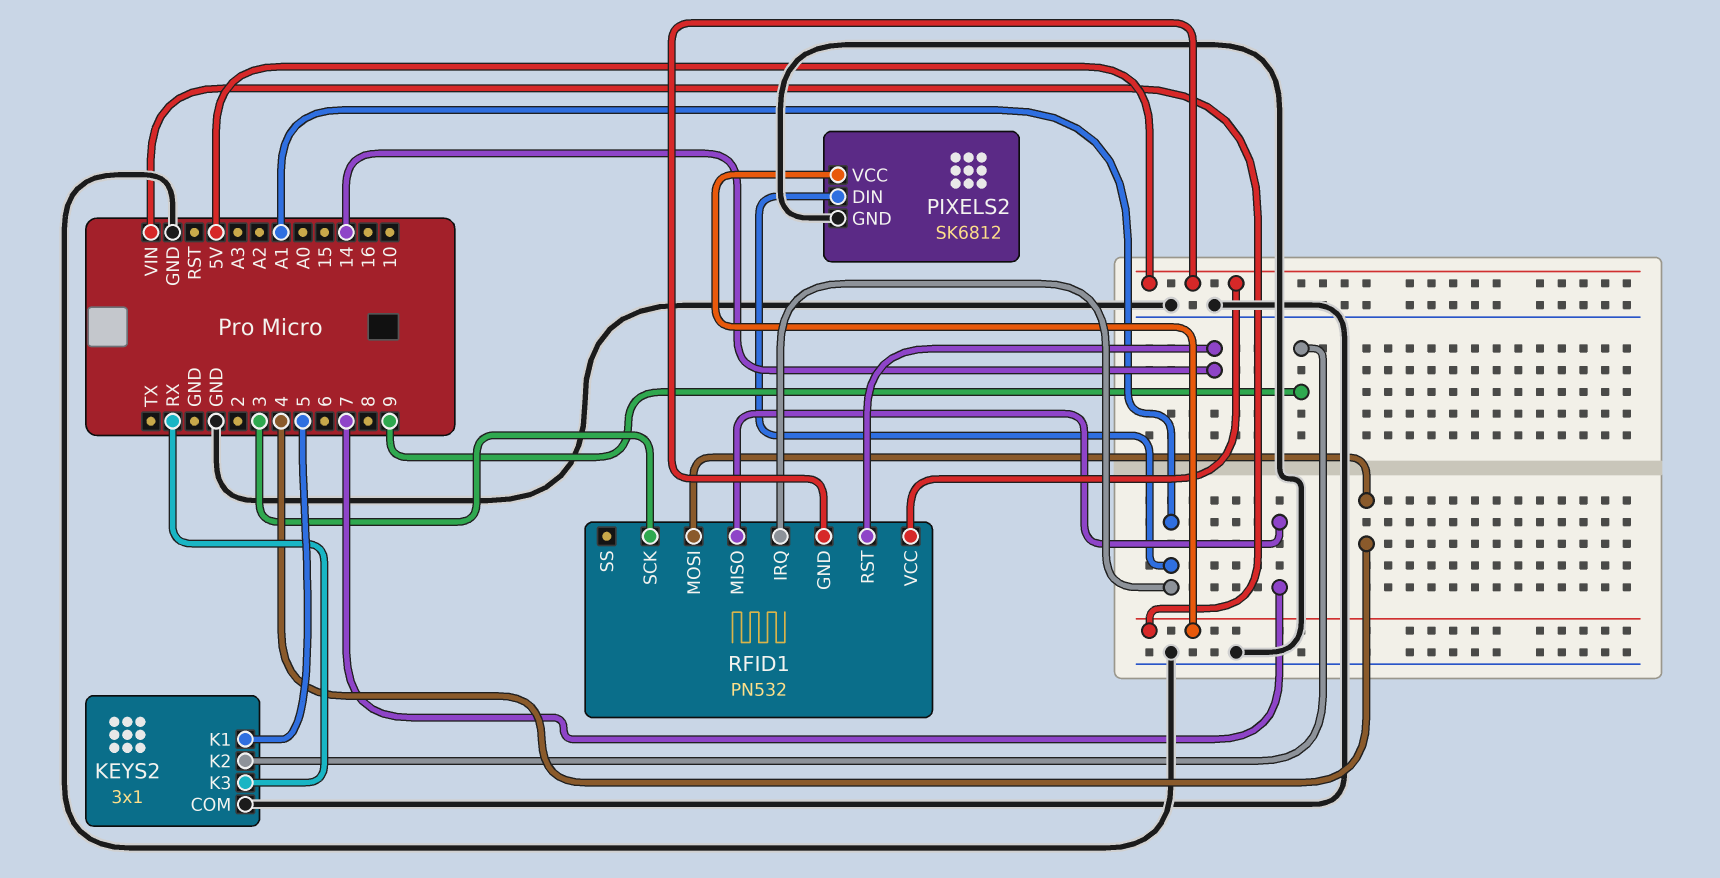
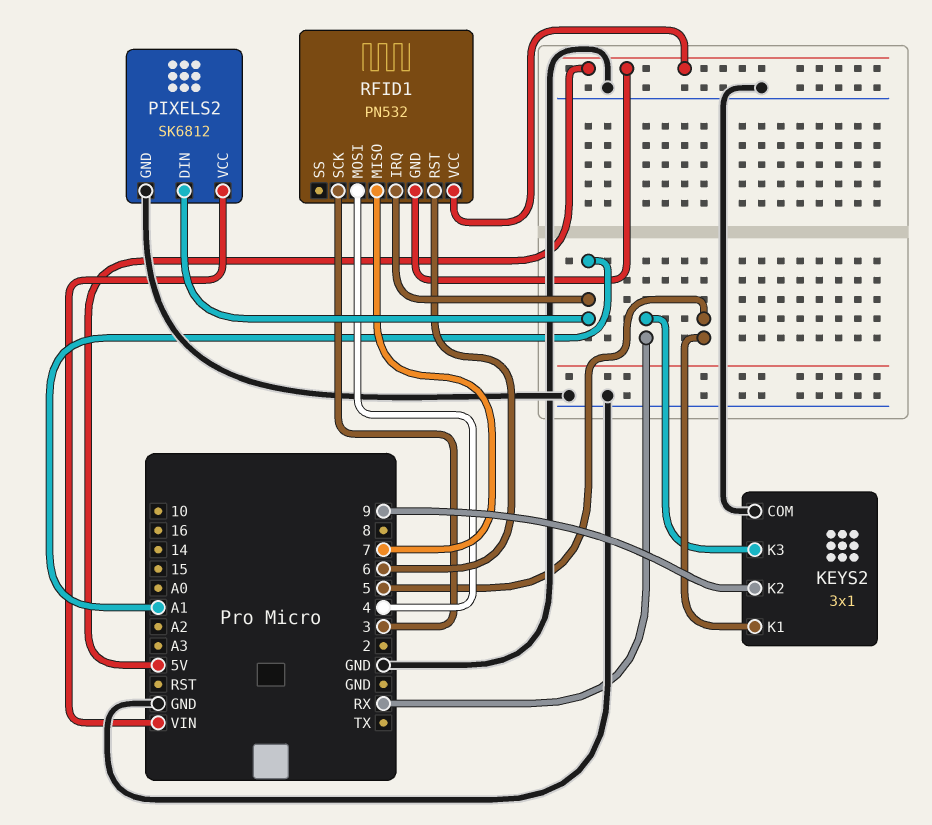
RFID1 pin RST: 14 -> 6

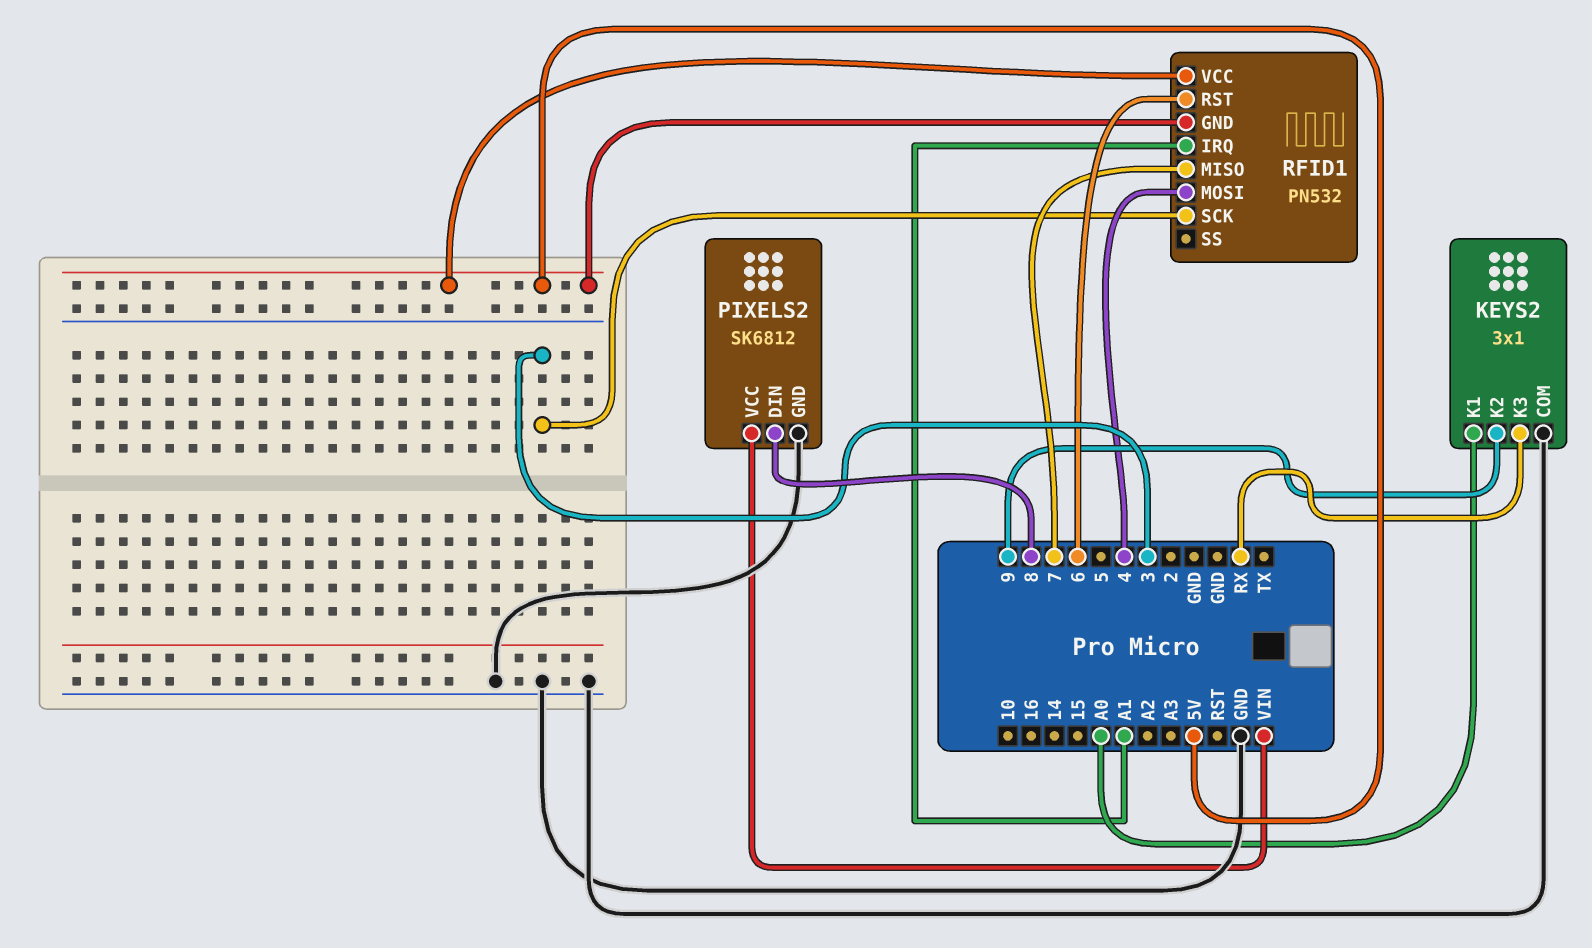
KEYS2 pin K1: 5 -> A0
PIXELS2 pin DIN: A1 -> 8

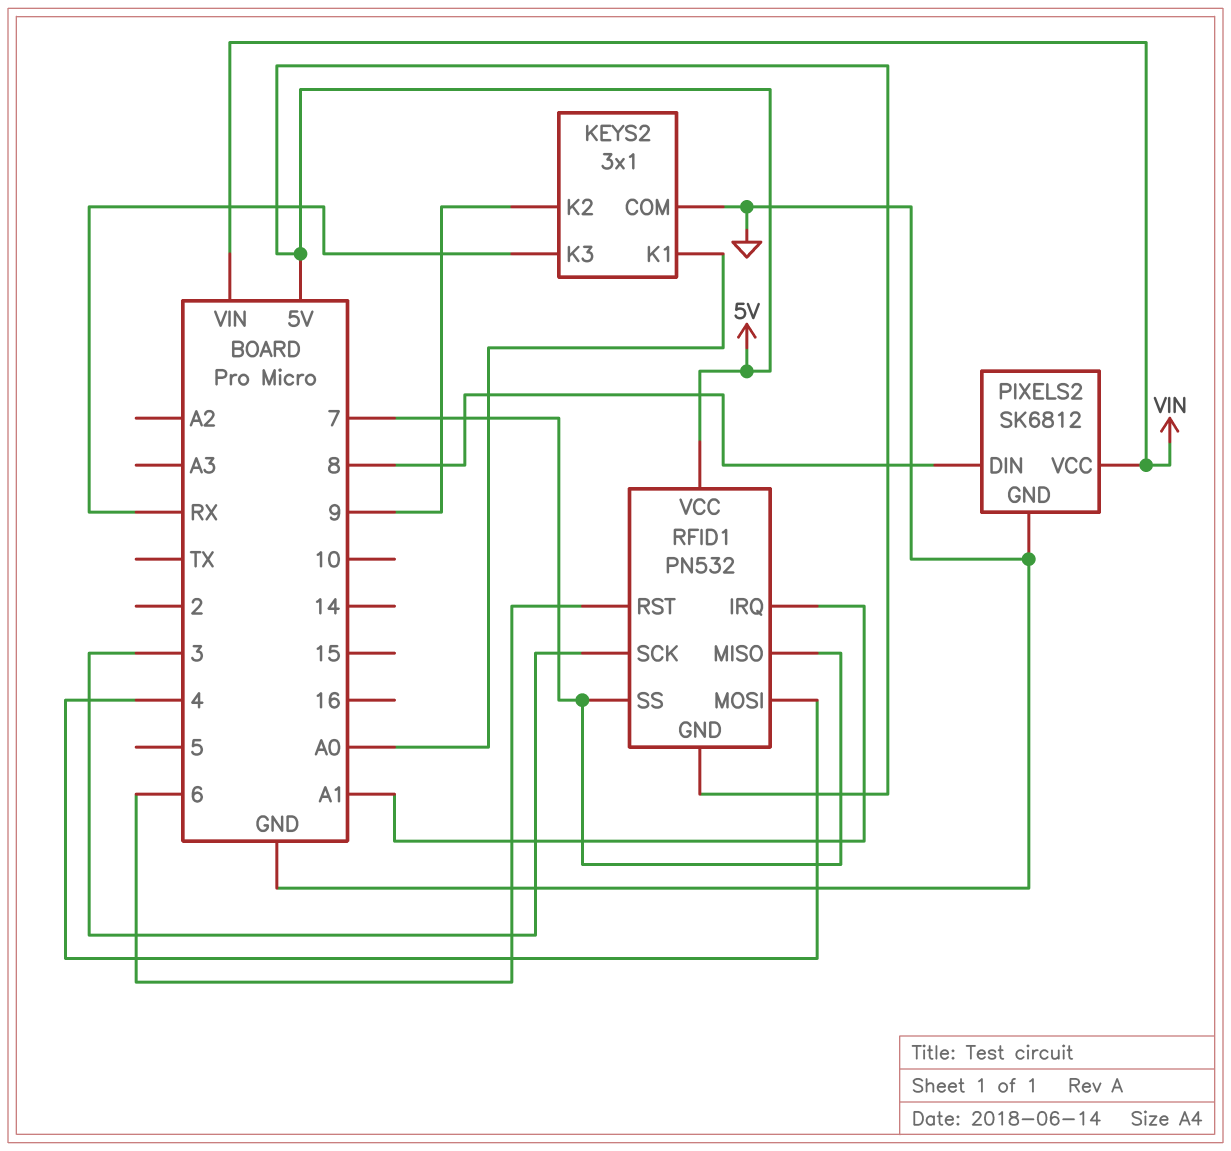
RFID1 pin SS: none -> 7

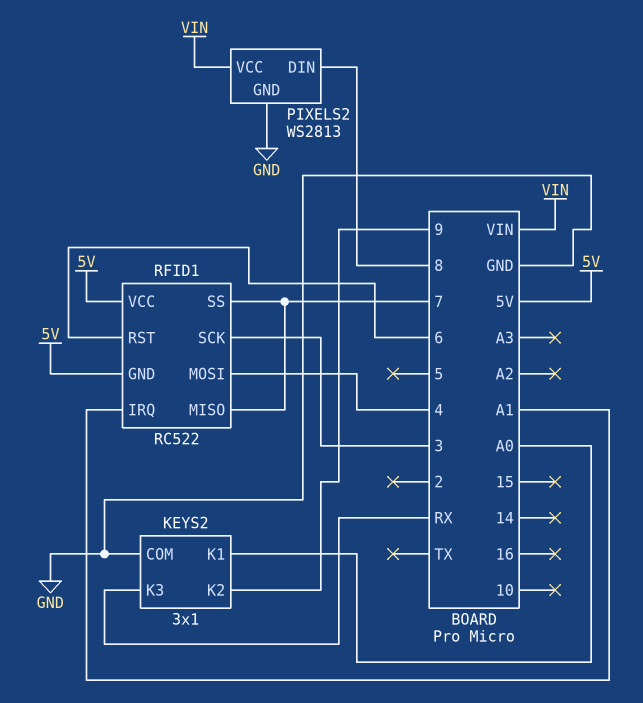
PIXELS2: SK6812 -> WS2813
RFID1: PN532 -> RC522

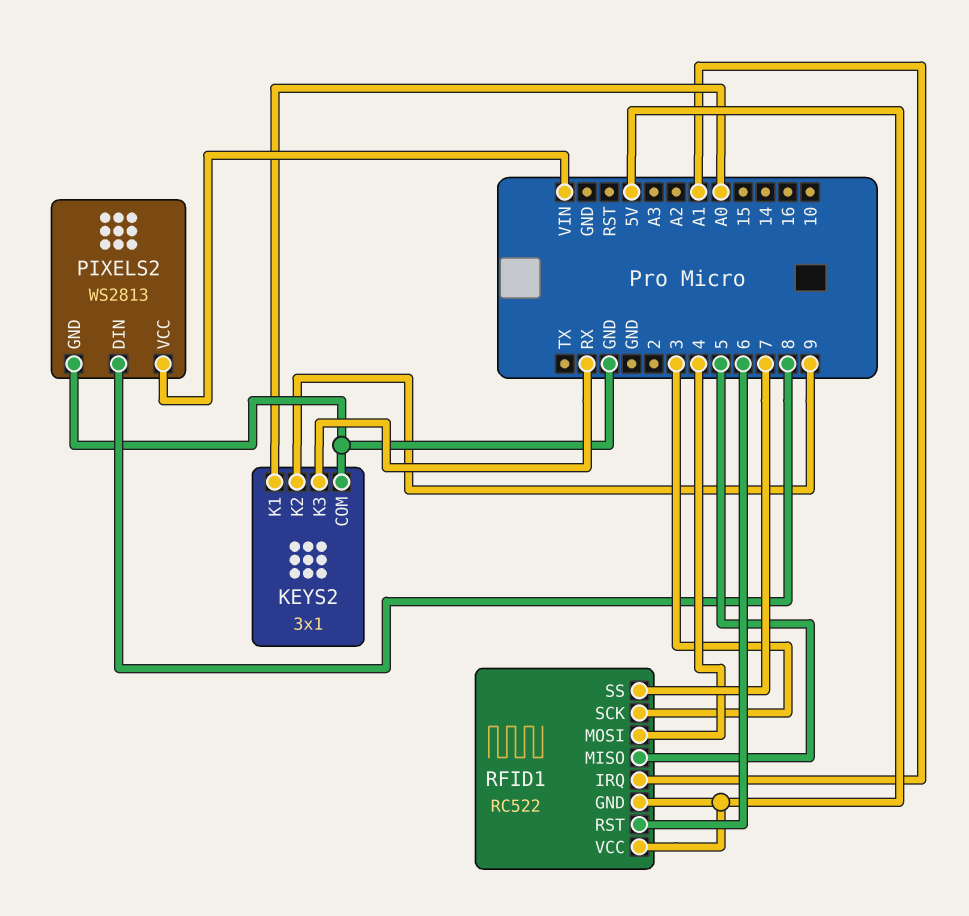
RFID1 pin MISO: 7 -> 5

